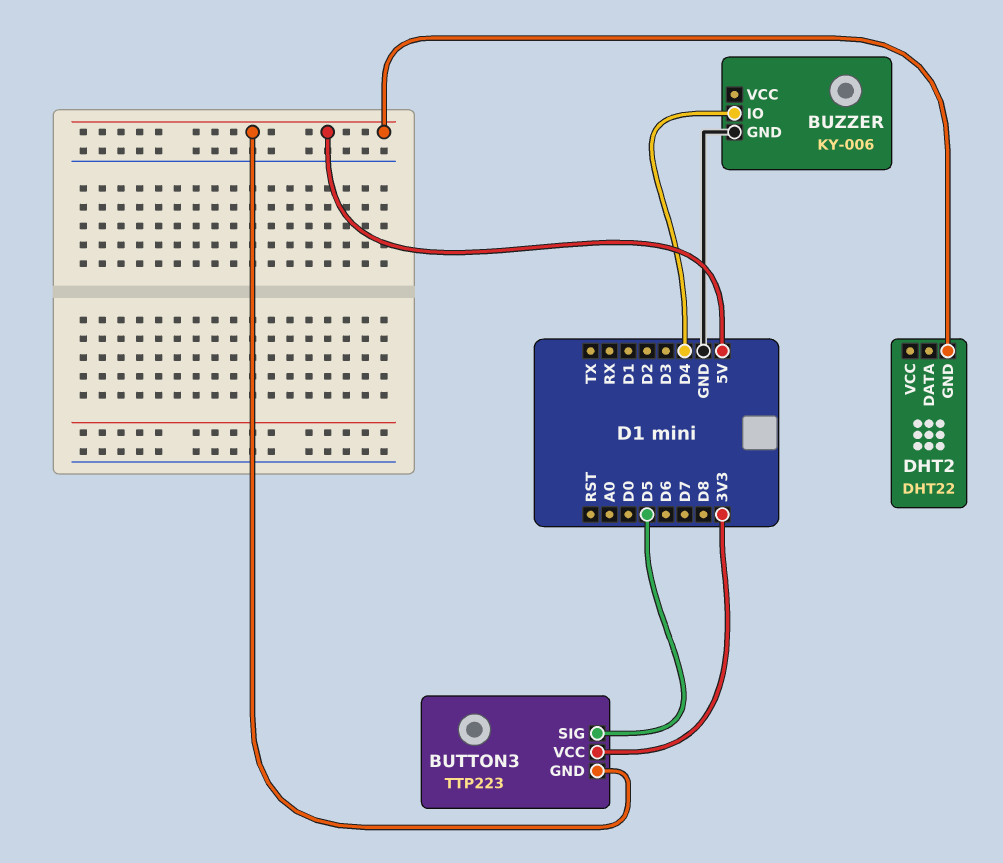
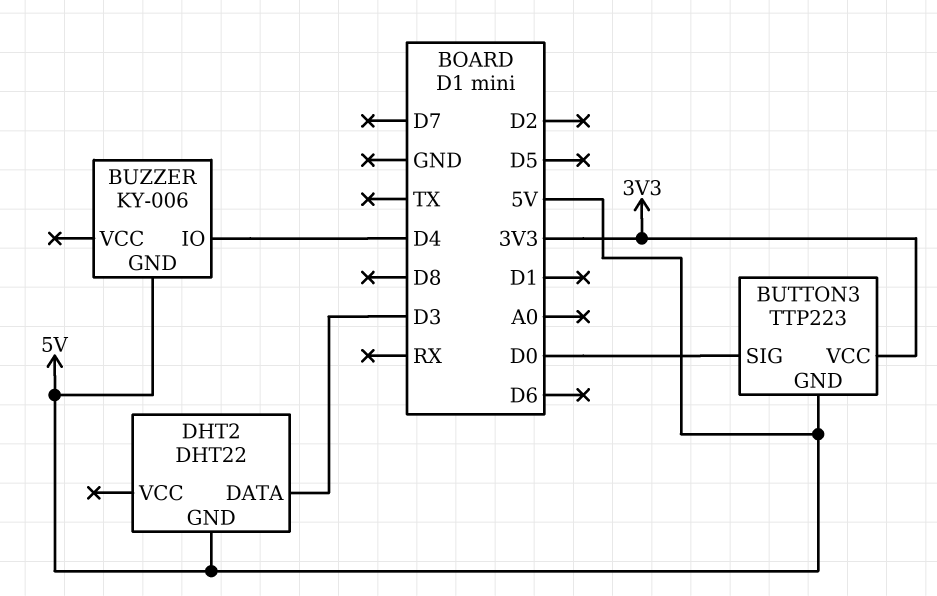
BUTTON3 pin SIG: D5 -> D0
BUZZER pin GND: GND -> 5V
DHT2 pin DATA: none -> D3

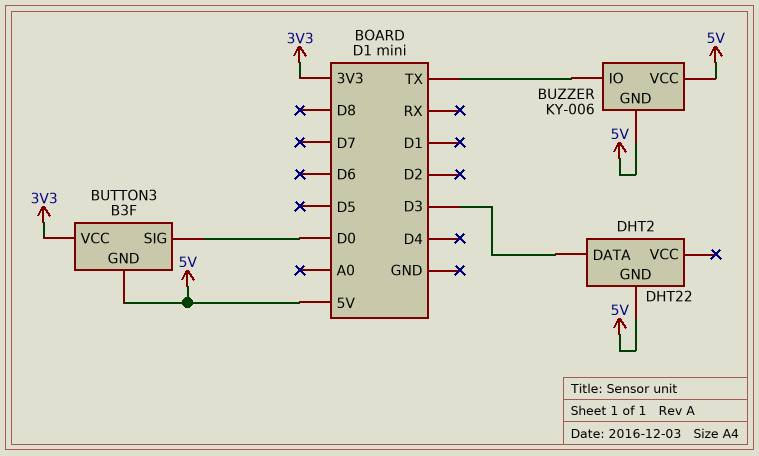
BUTTON3: TTP223 -> B3F
BUZZER pin IO: D4 -> TX
BUZZER pin VCC: none -> 5V

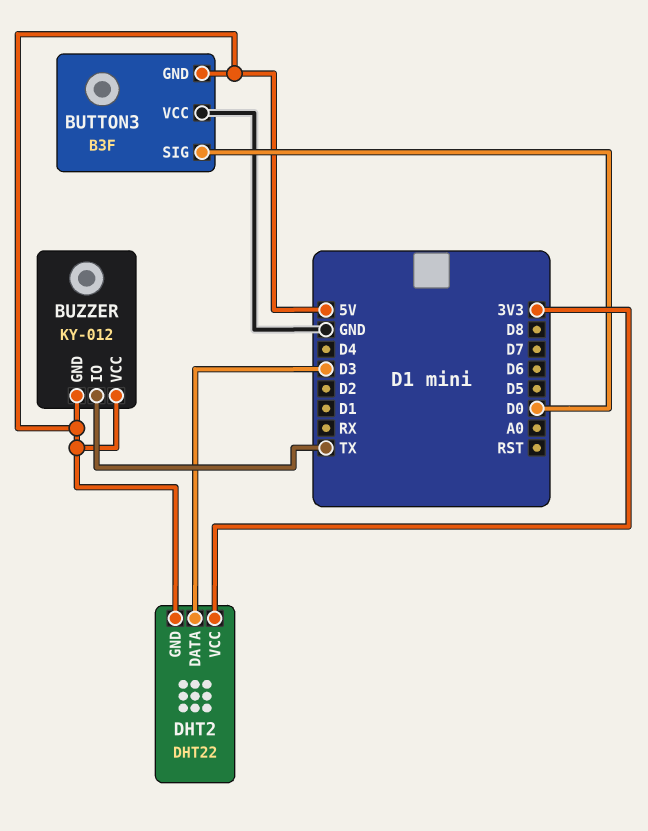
BUTTON3 pin VCC: 3V3 -> GND
BUZZER: KY-006 -> KY-012
DHT2 pin VCC: none -> 3V3

